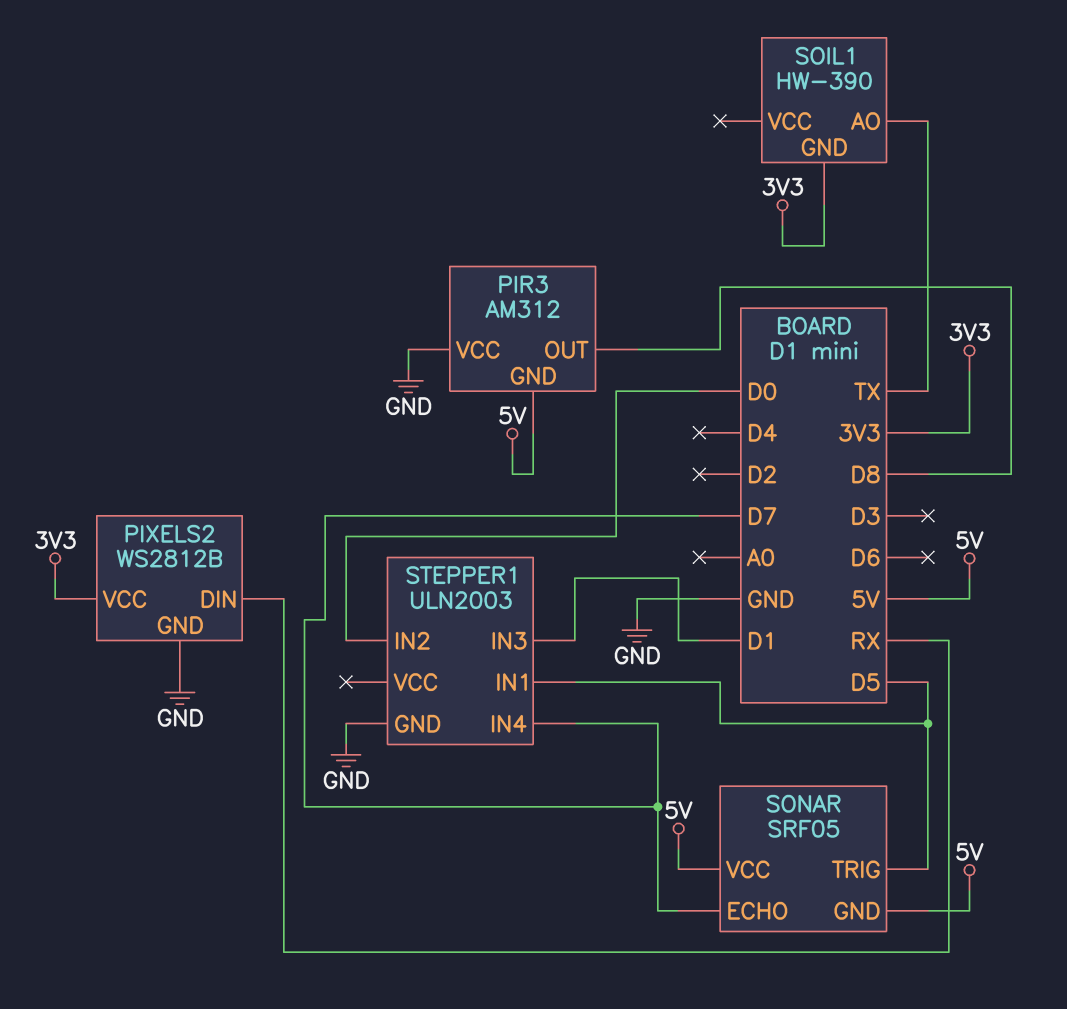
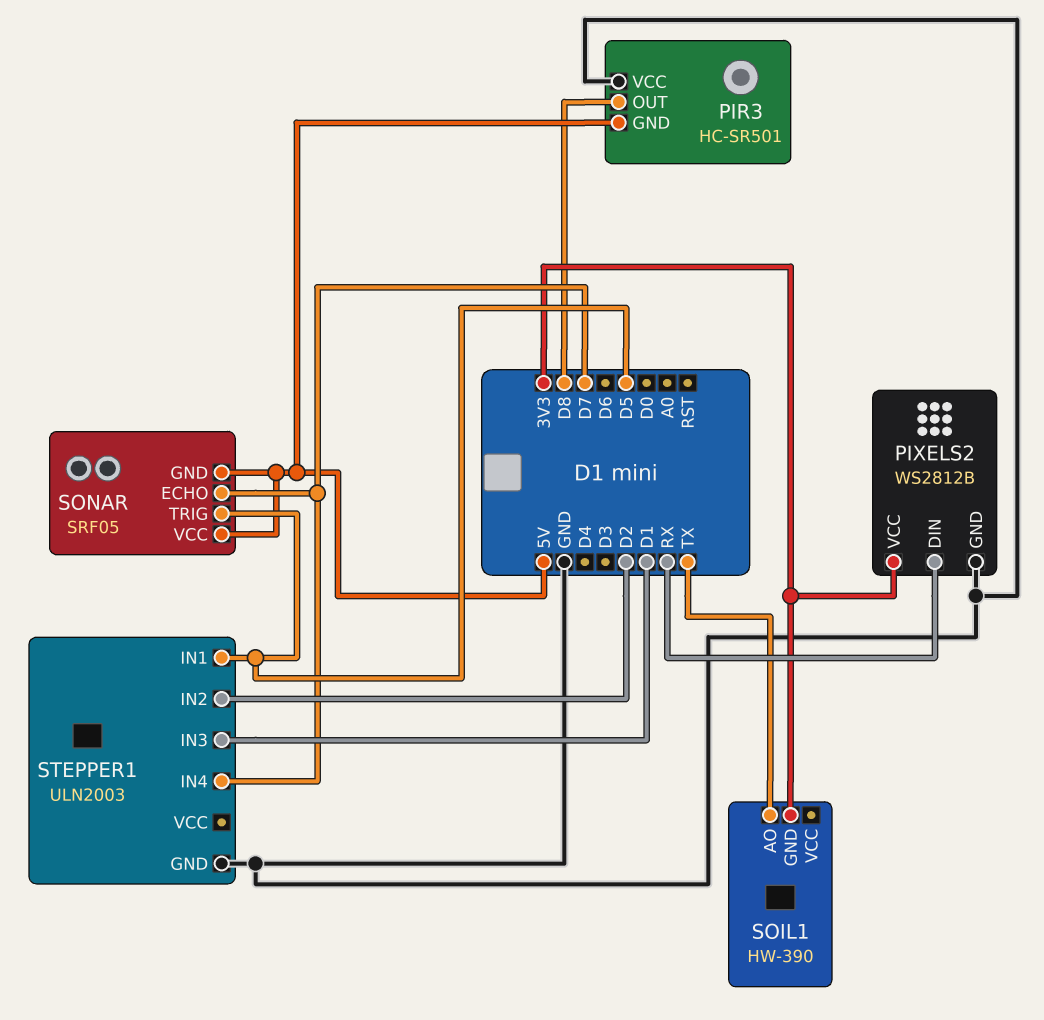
PIR3: AM312 -> HC-SR501
STEPPER1 pin IN2: D0 -> D2

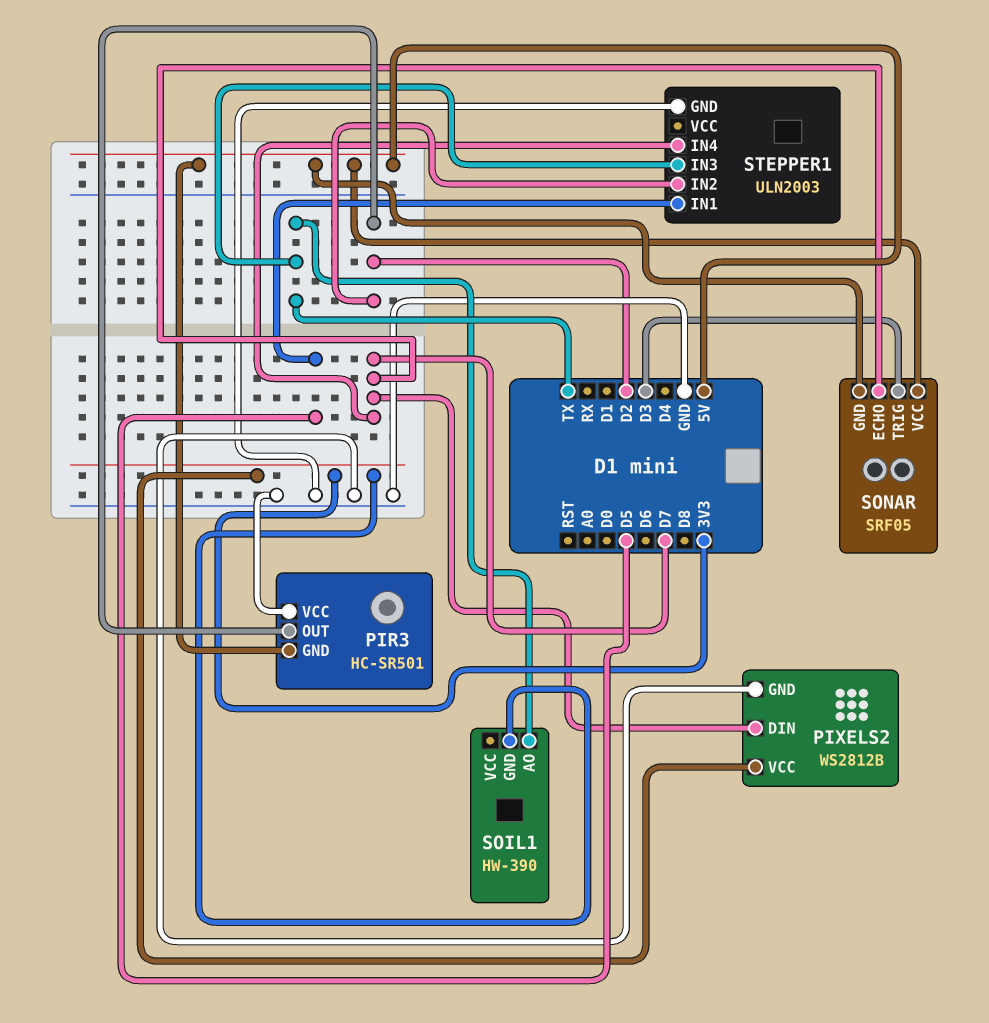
PIR3 pin OUT: D8 -> D2
PIXELS2 pin DIN: RX -> D7
SONAR pin TRIG: D5 -> D3
STEPPER1 pin IN3: D1 -> TX

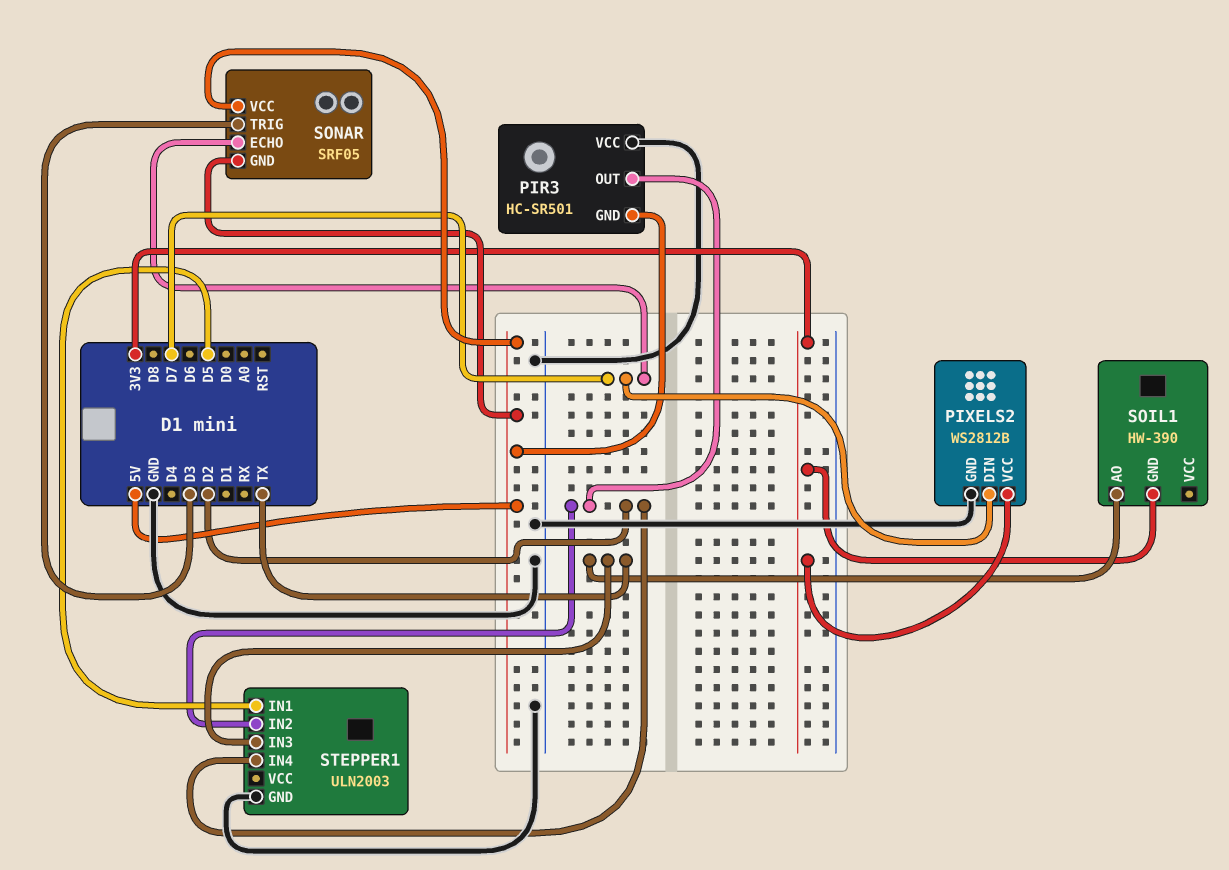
STEPPER1 pin IN4: D7 -> D2

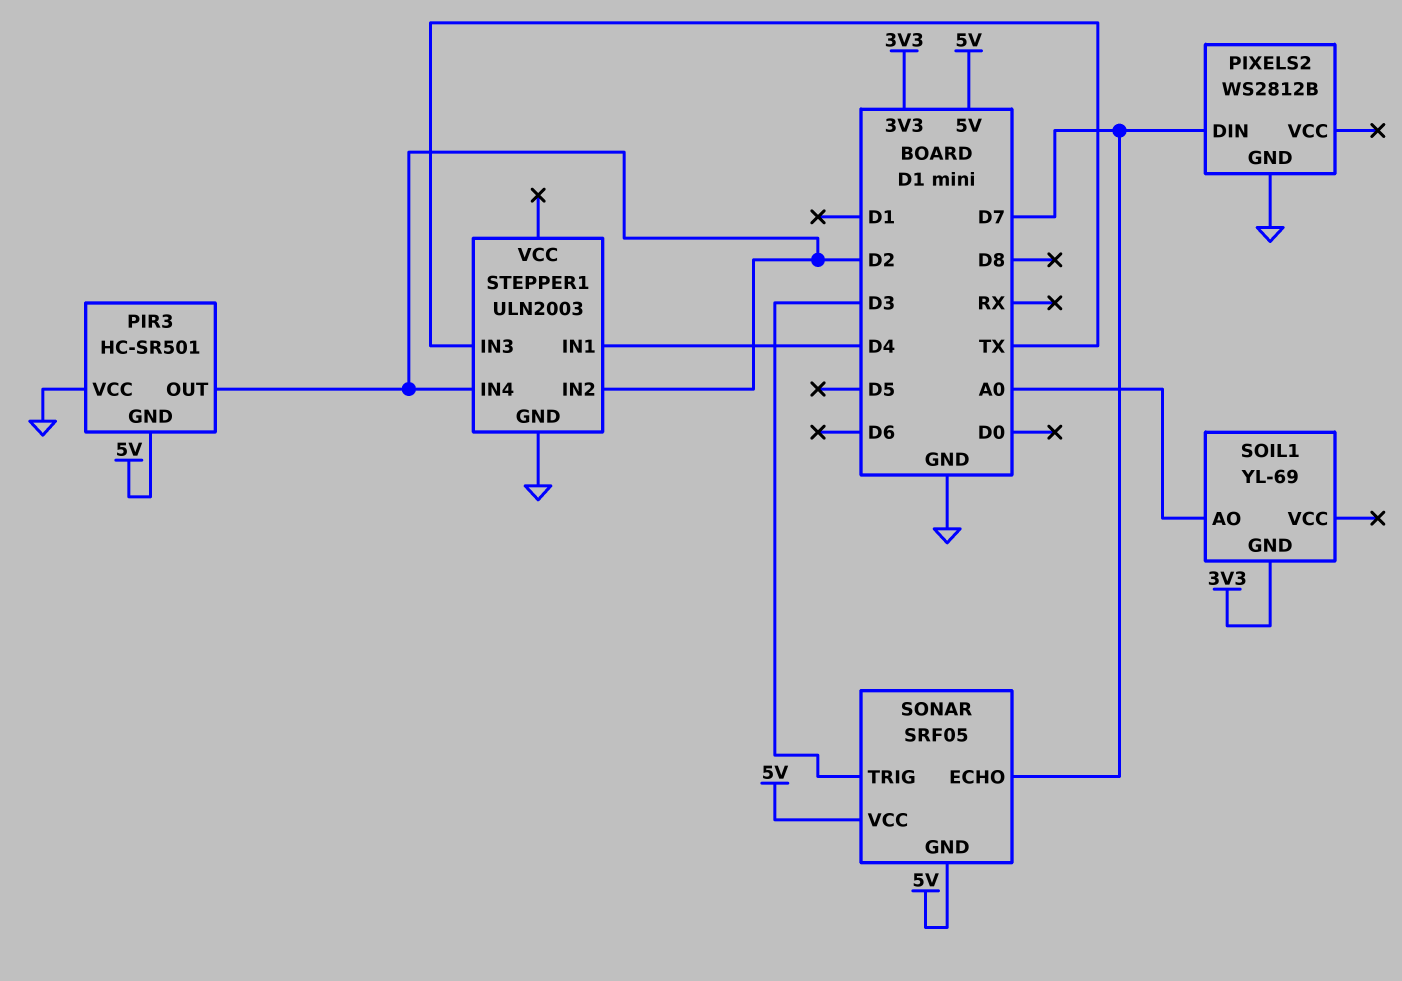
PIXELS2 pin VCC: 3V3 -> none
SOIL1: HW-390 -> YL-69
SOIL1 pin AO: TX -> A0
STEPPER1 pin IN1: D5 -> D4

